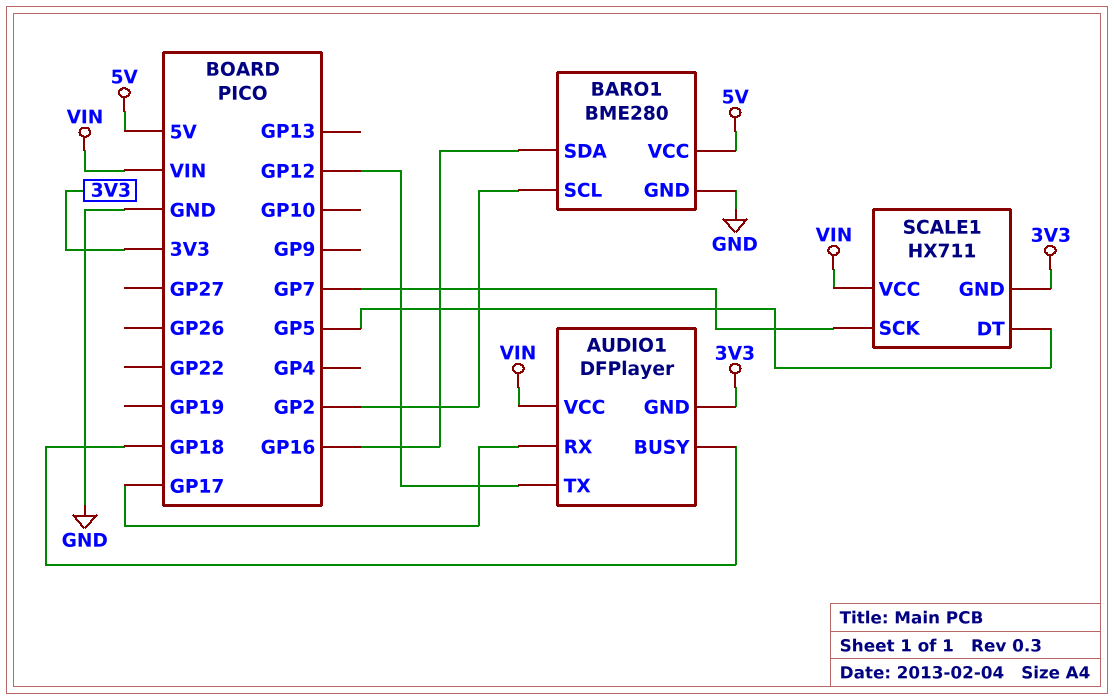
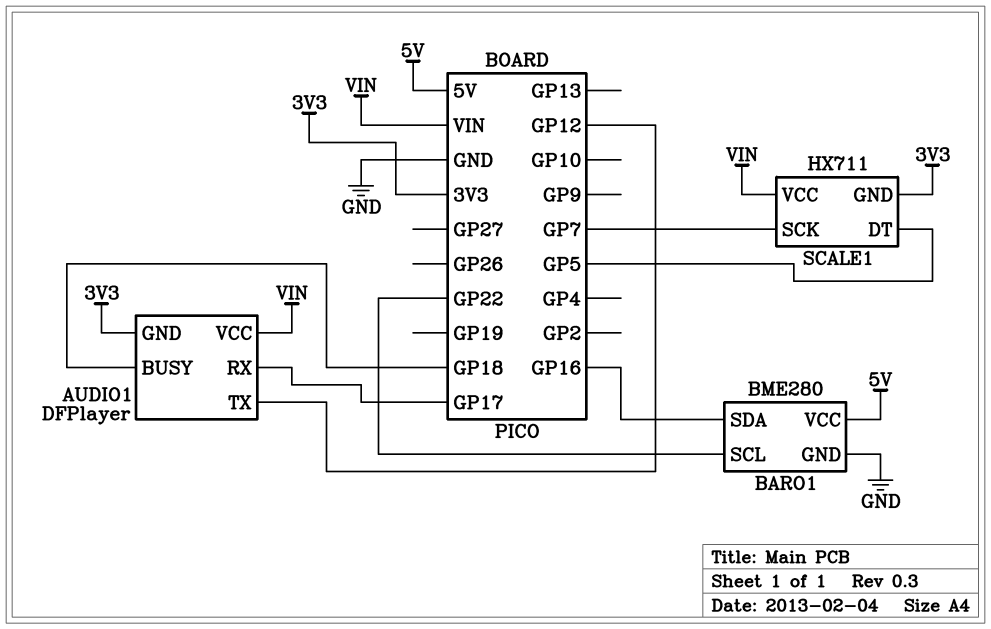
BARO1 pin SCL: GP2 -> GP22

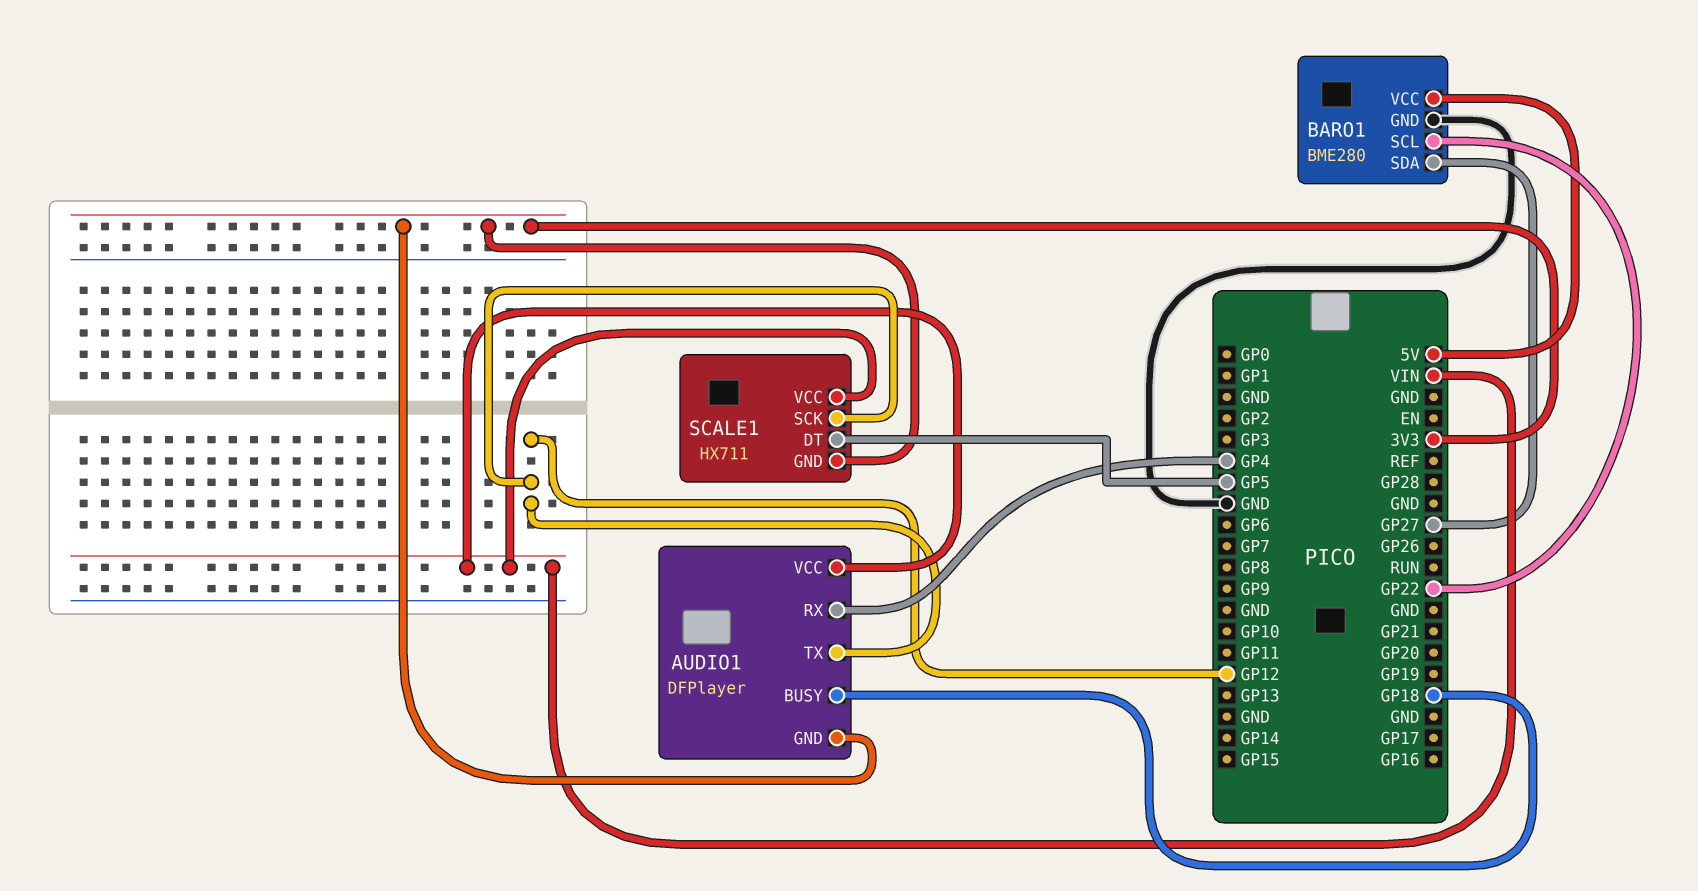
AUDIO1 pin RX: GP17 -> GP4
BARO1 pin SDA: GP16 -> GP27
SCALE1 pin SCK: GP7 -> GP12

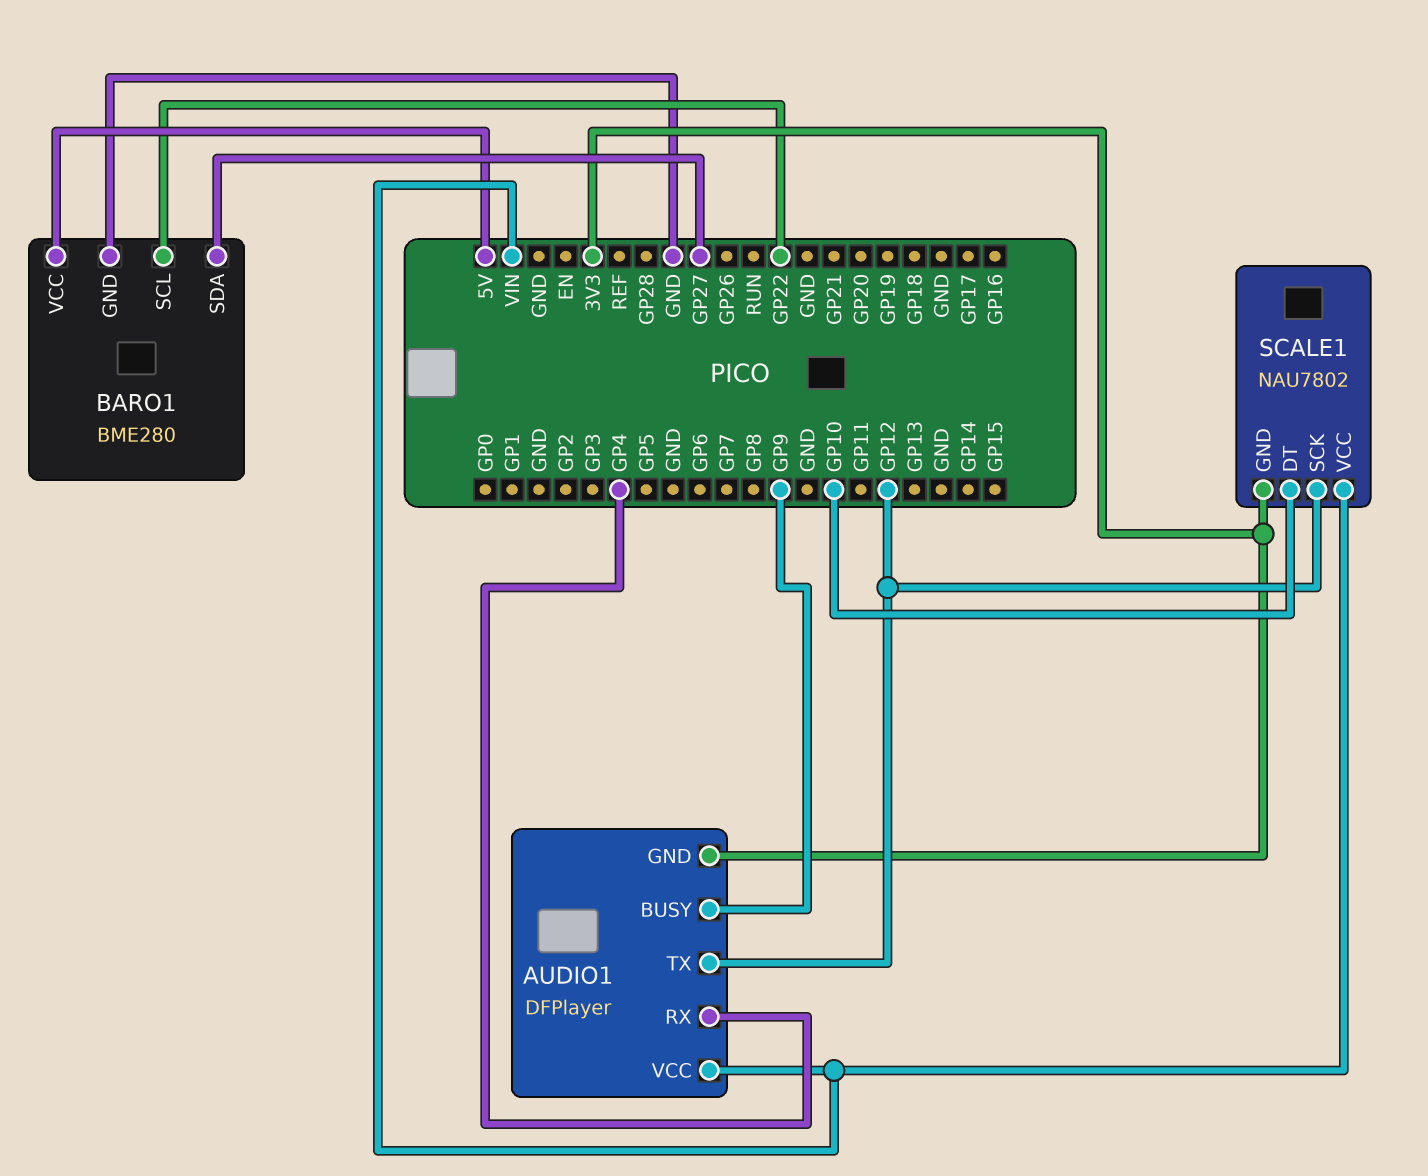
AUDIO1 pin BUSY: GP18 -> GP9
SCALE1: HX711 -> NAU7802
SCALE1 pin DT: GP5 -> GP10

